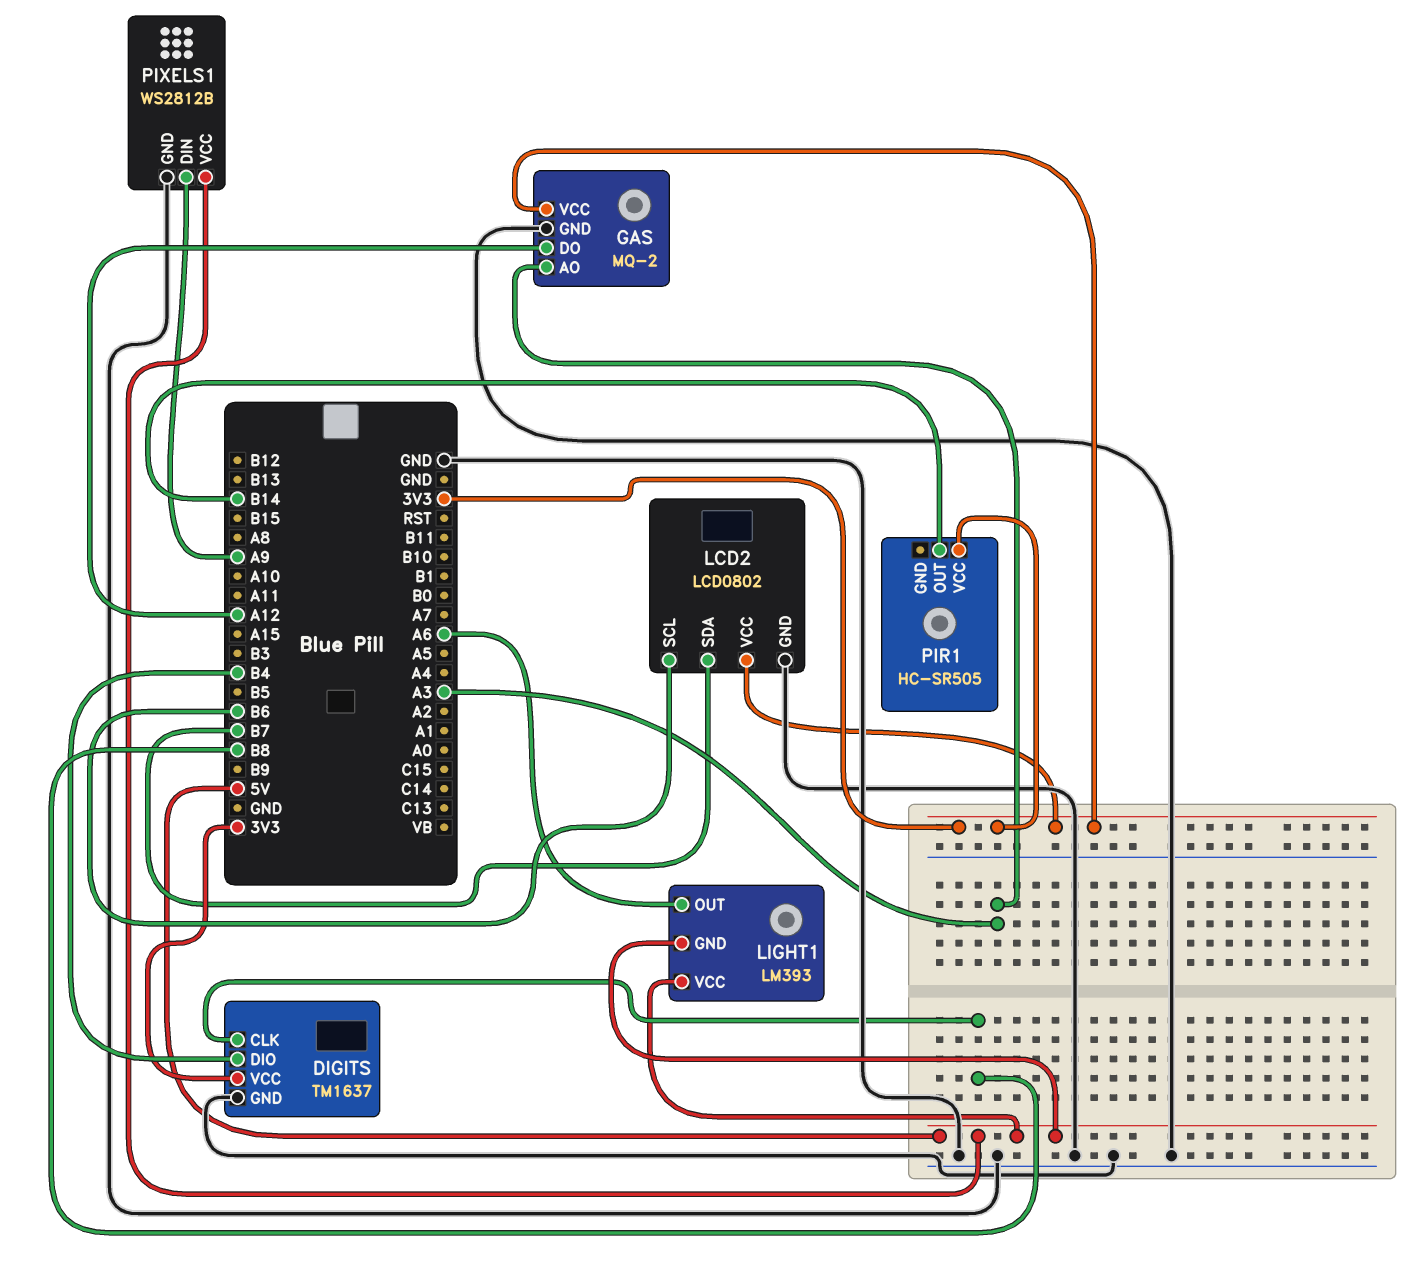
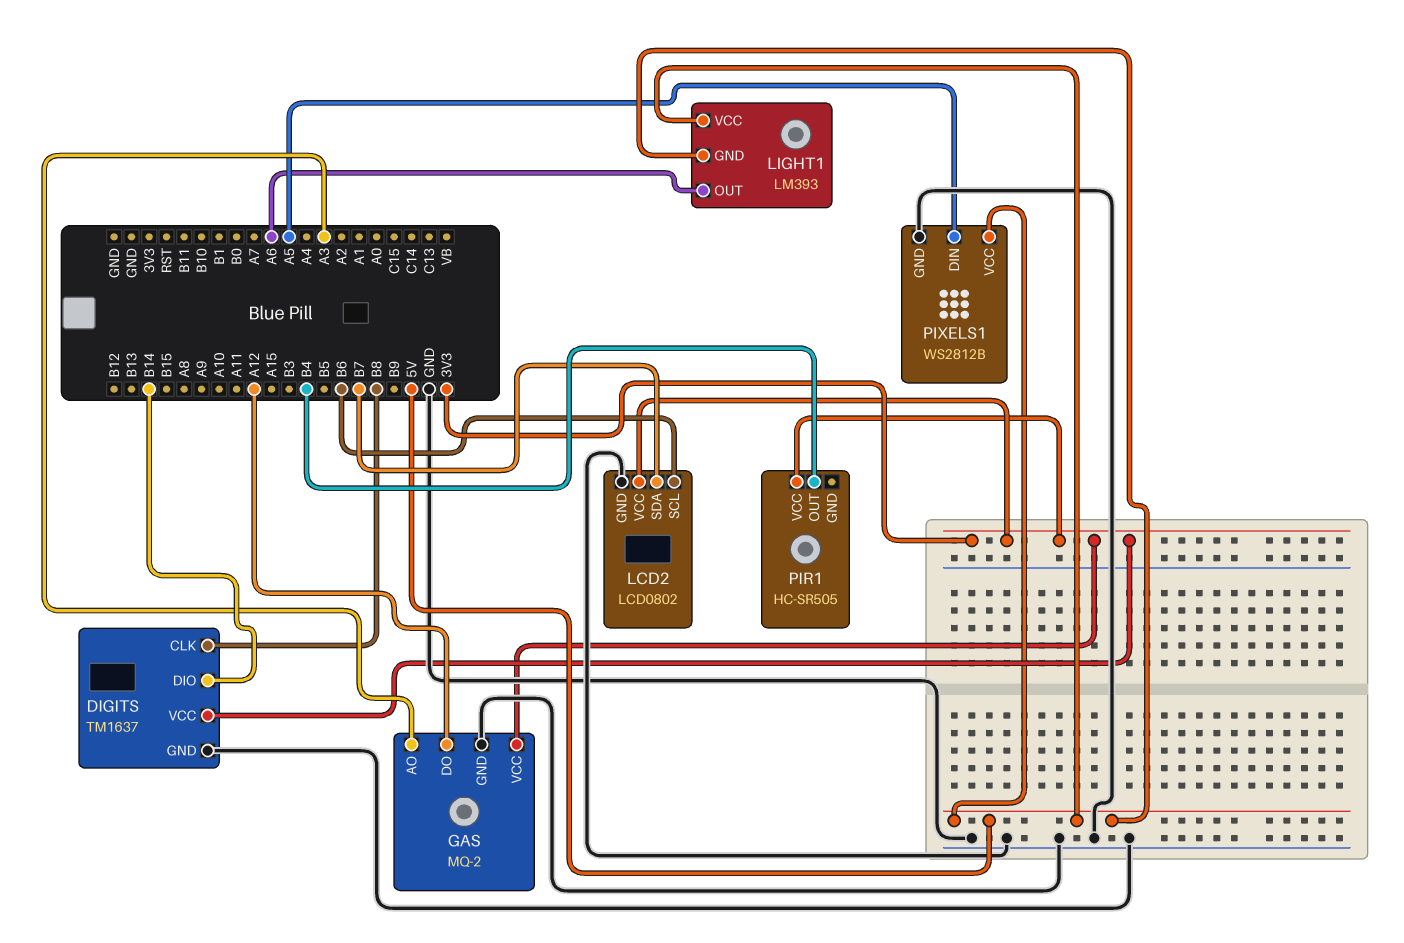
DIGITS pin DIO: B4 -> B14
PIR1 pin OUT: B14 -> B4
PIXELS1 pin DIN: A9 -> A5

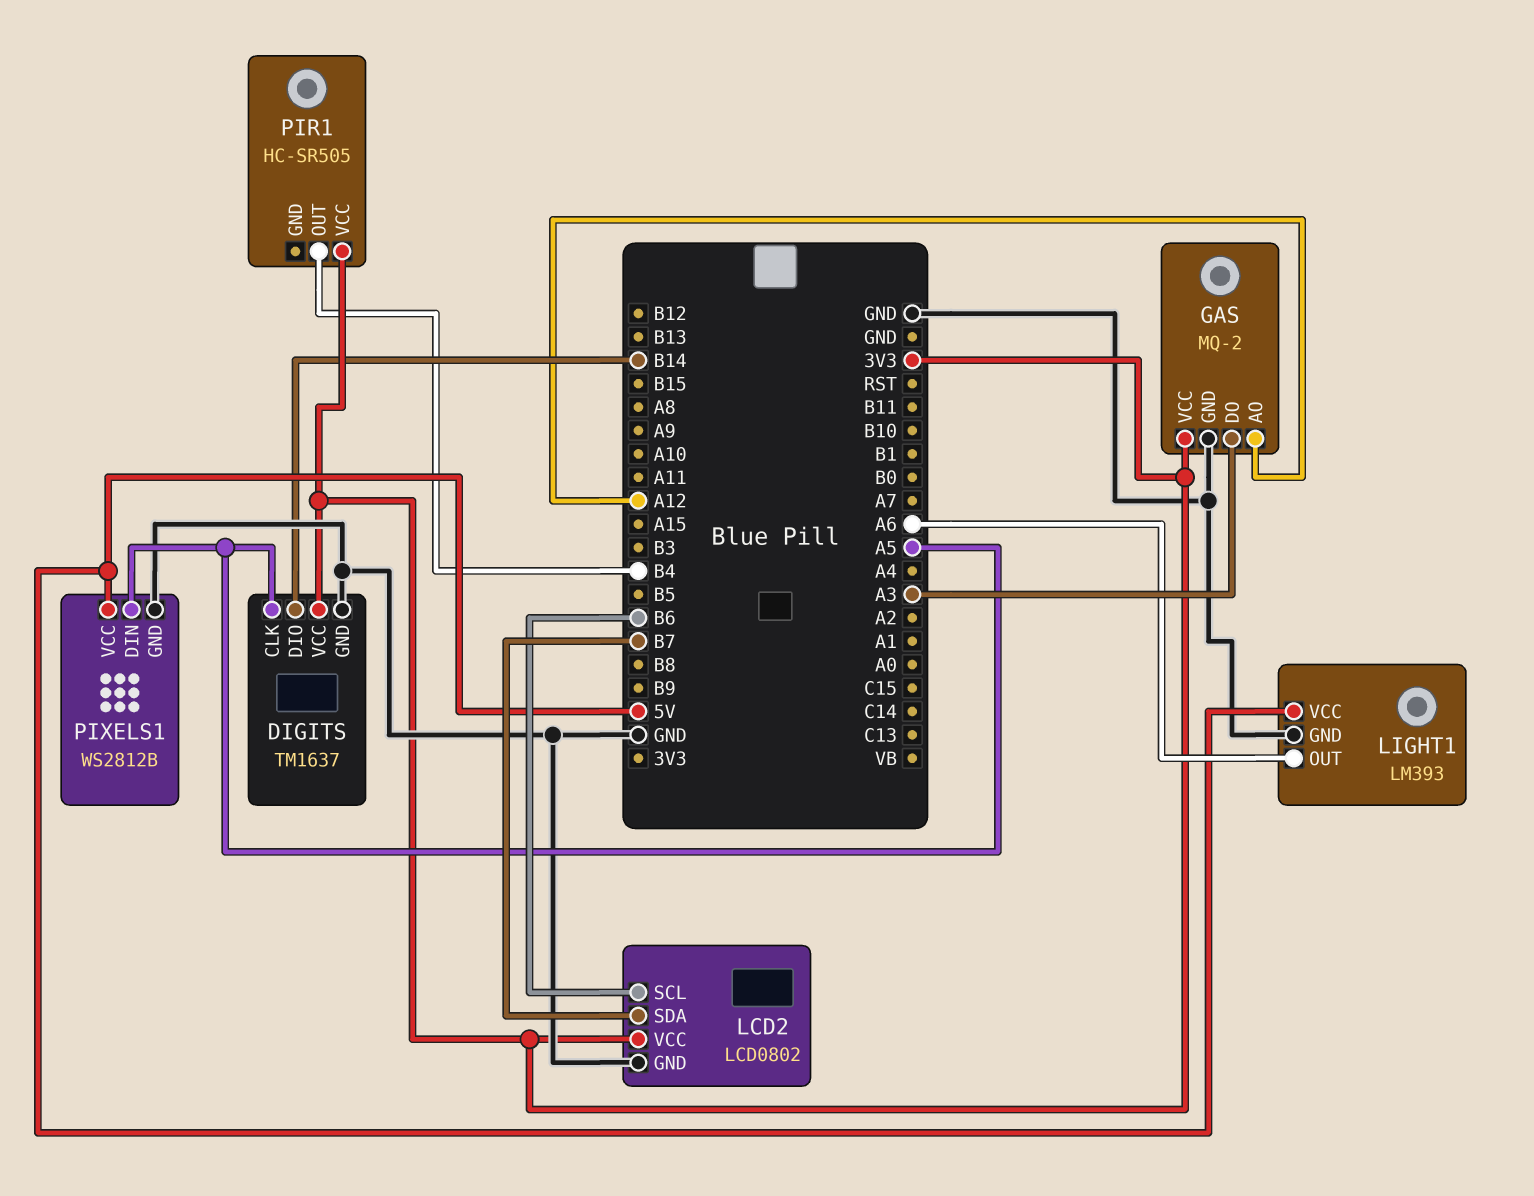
DIGITS pin CLK: B8 -> A5
GAS pin AO: A3 -> A12
GAS pin DO: A12 -> A3
LIGHT1 pin GND: 5V -> GND

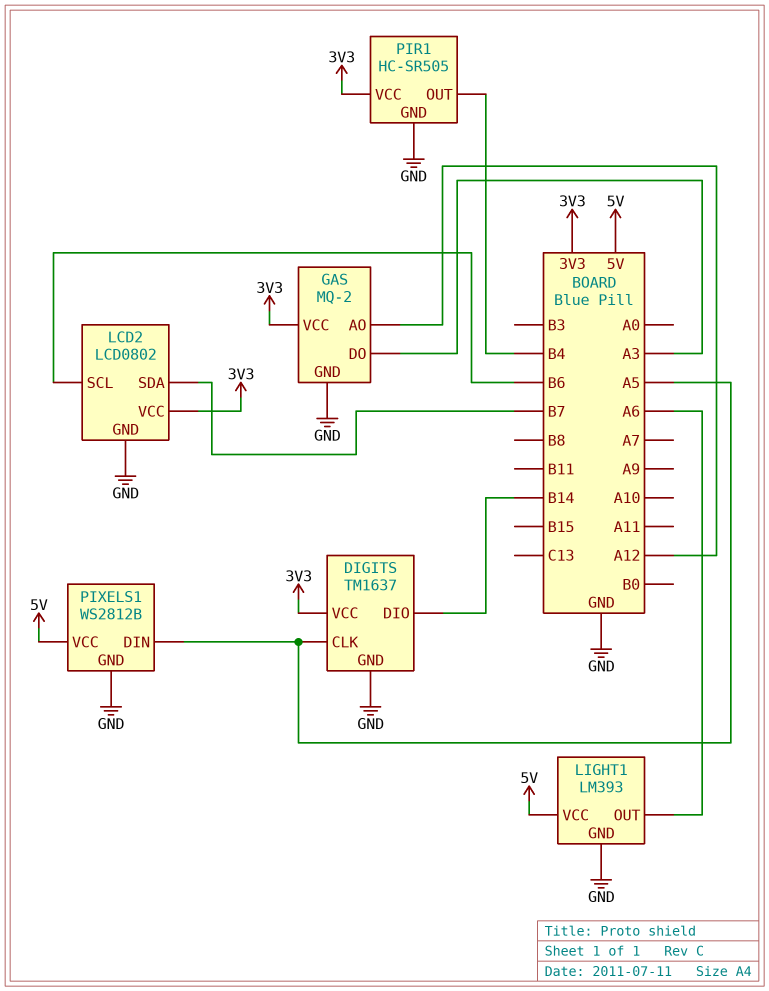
PIR1 pin GND: none -> GND

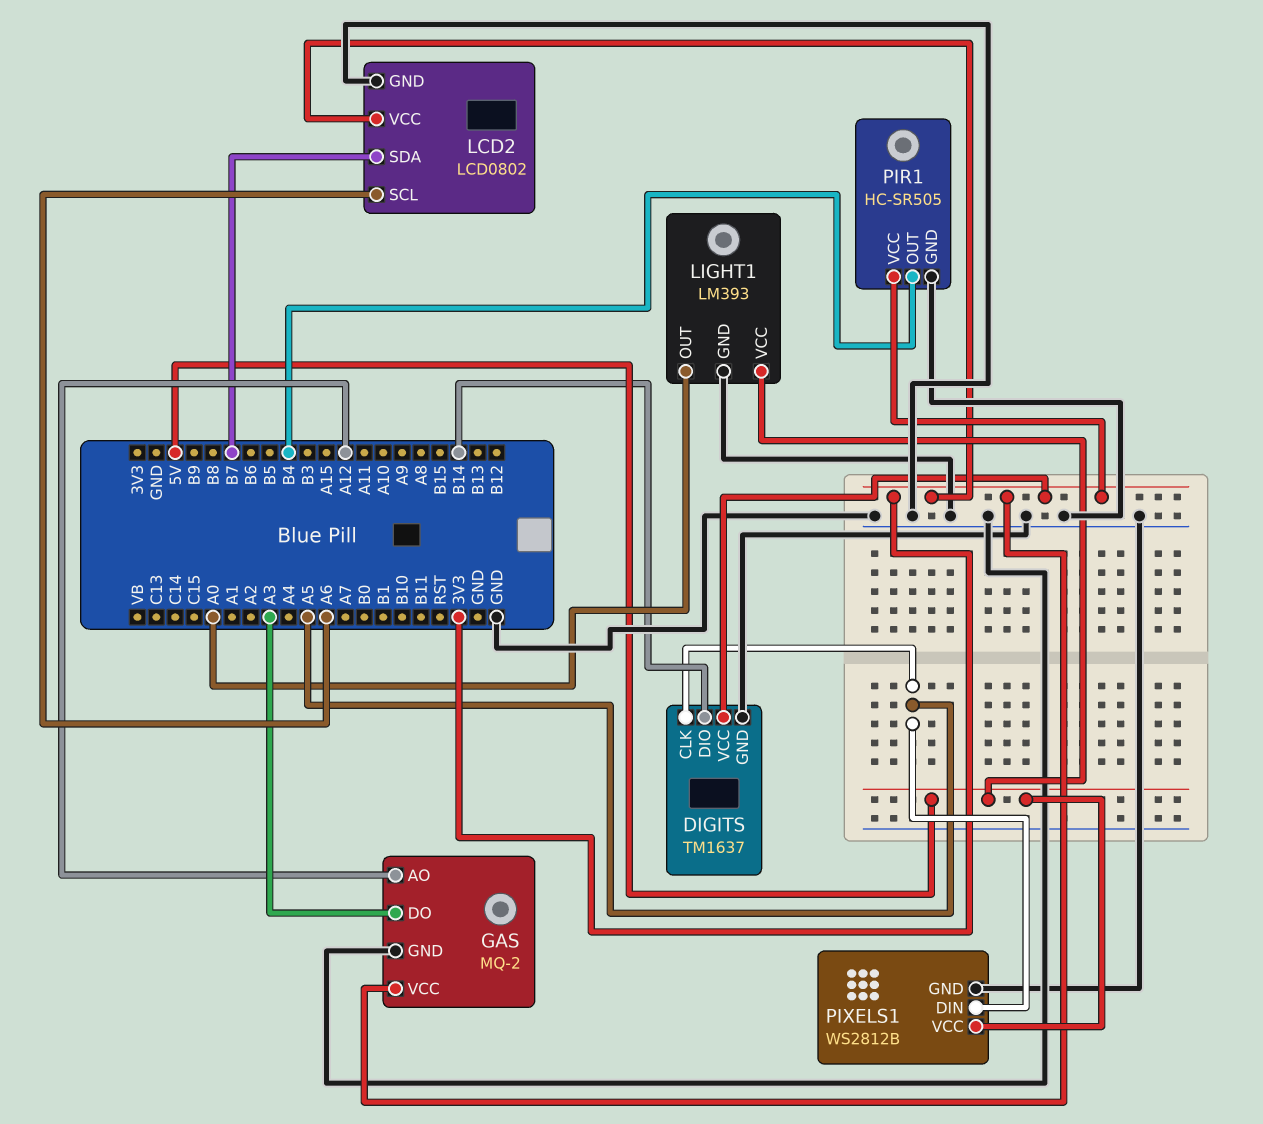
LCD2 pin SCL: B6 -> A6
LIGHT1 pin OUT: A6 -> A0

